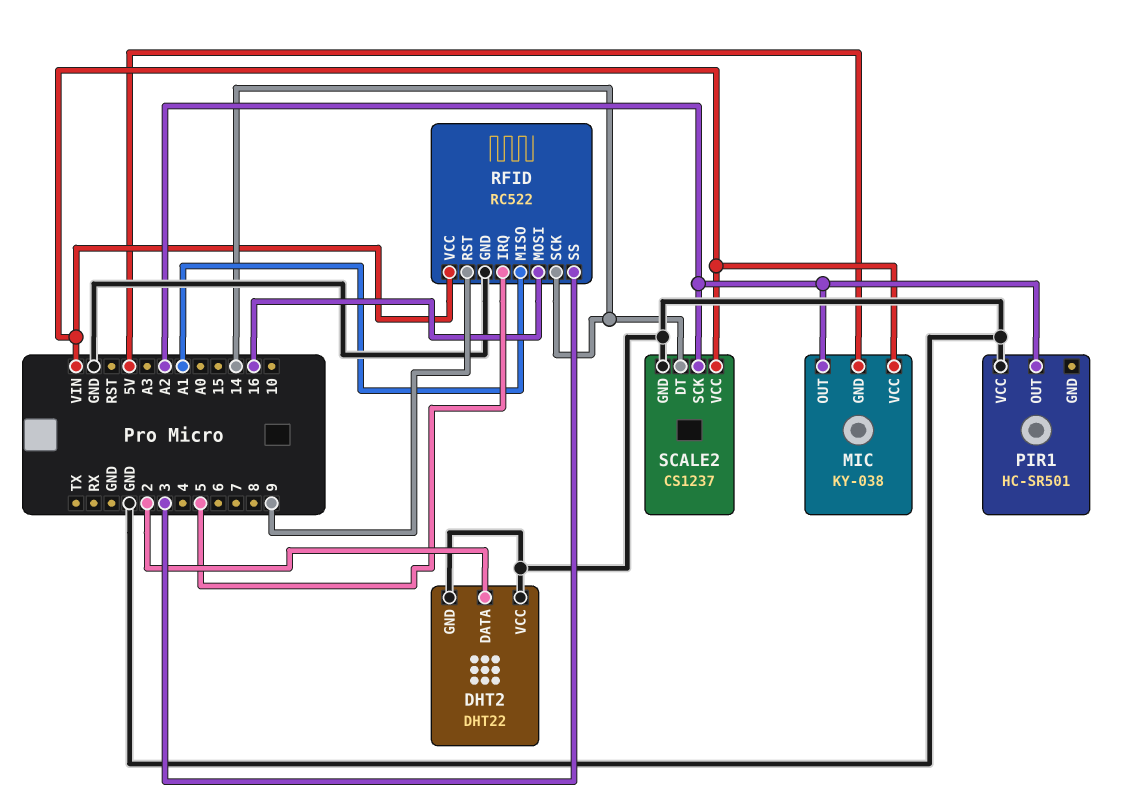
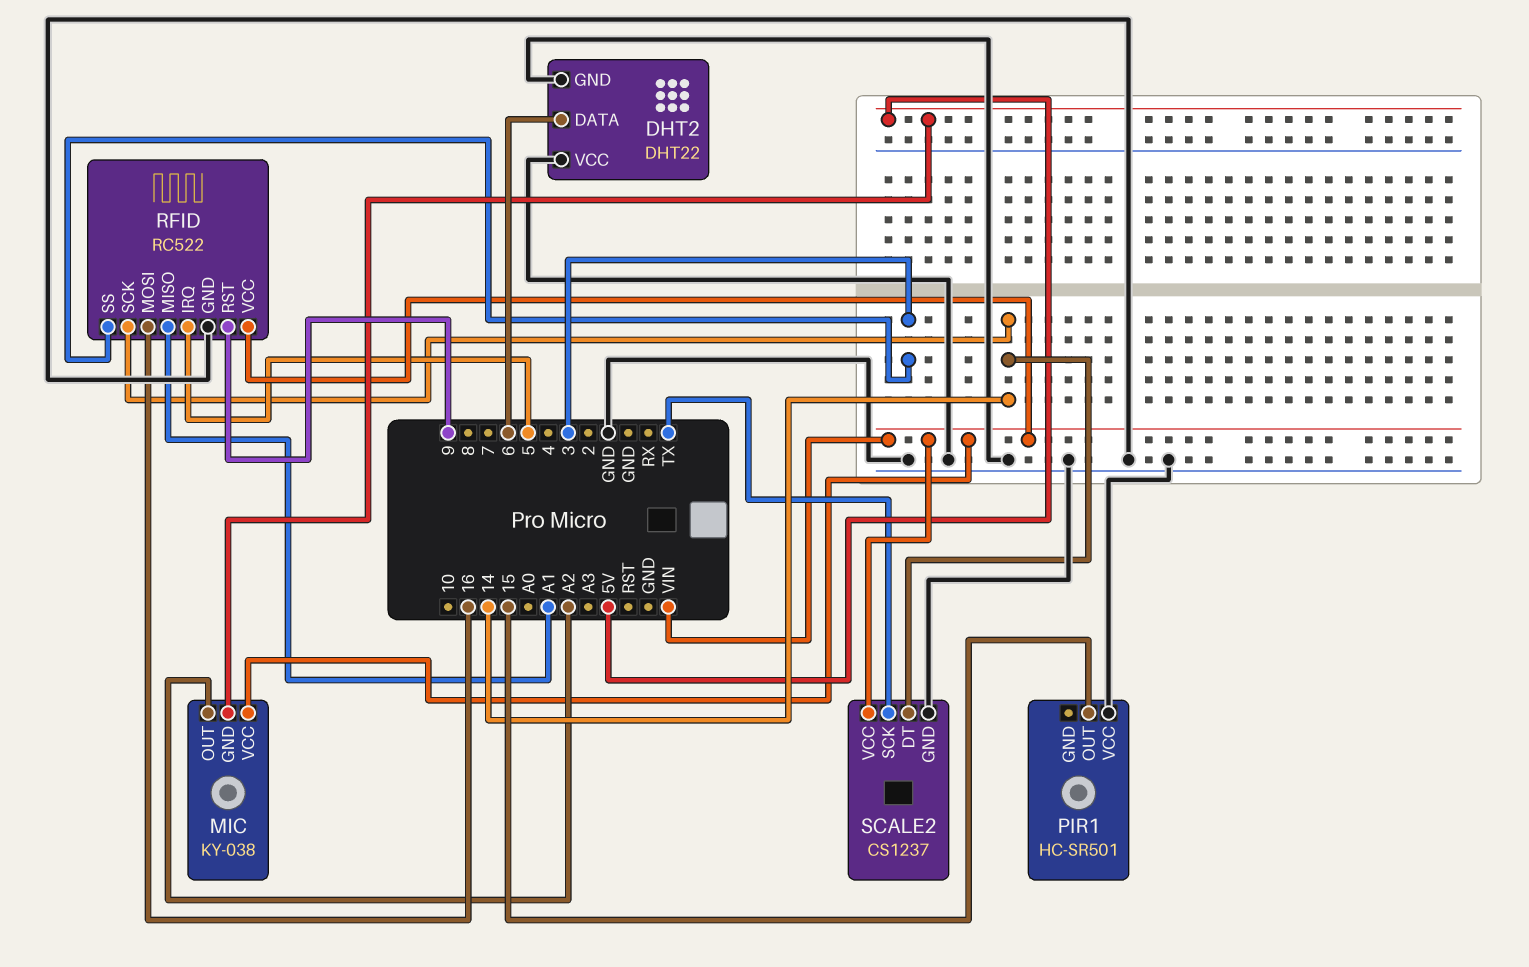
DHT2 pin DATA: 2 -> 6
PIR1 pin OUT: A2 -> 15
SCALE2 pin SCK: A2 -> TX

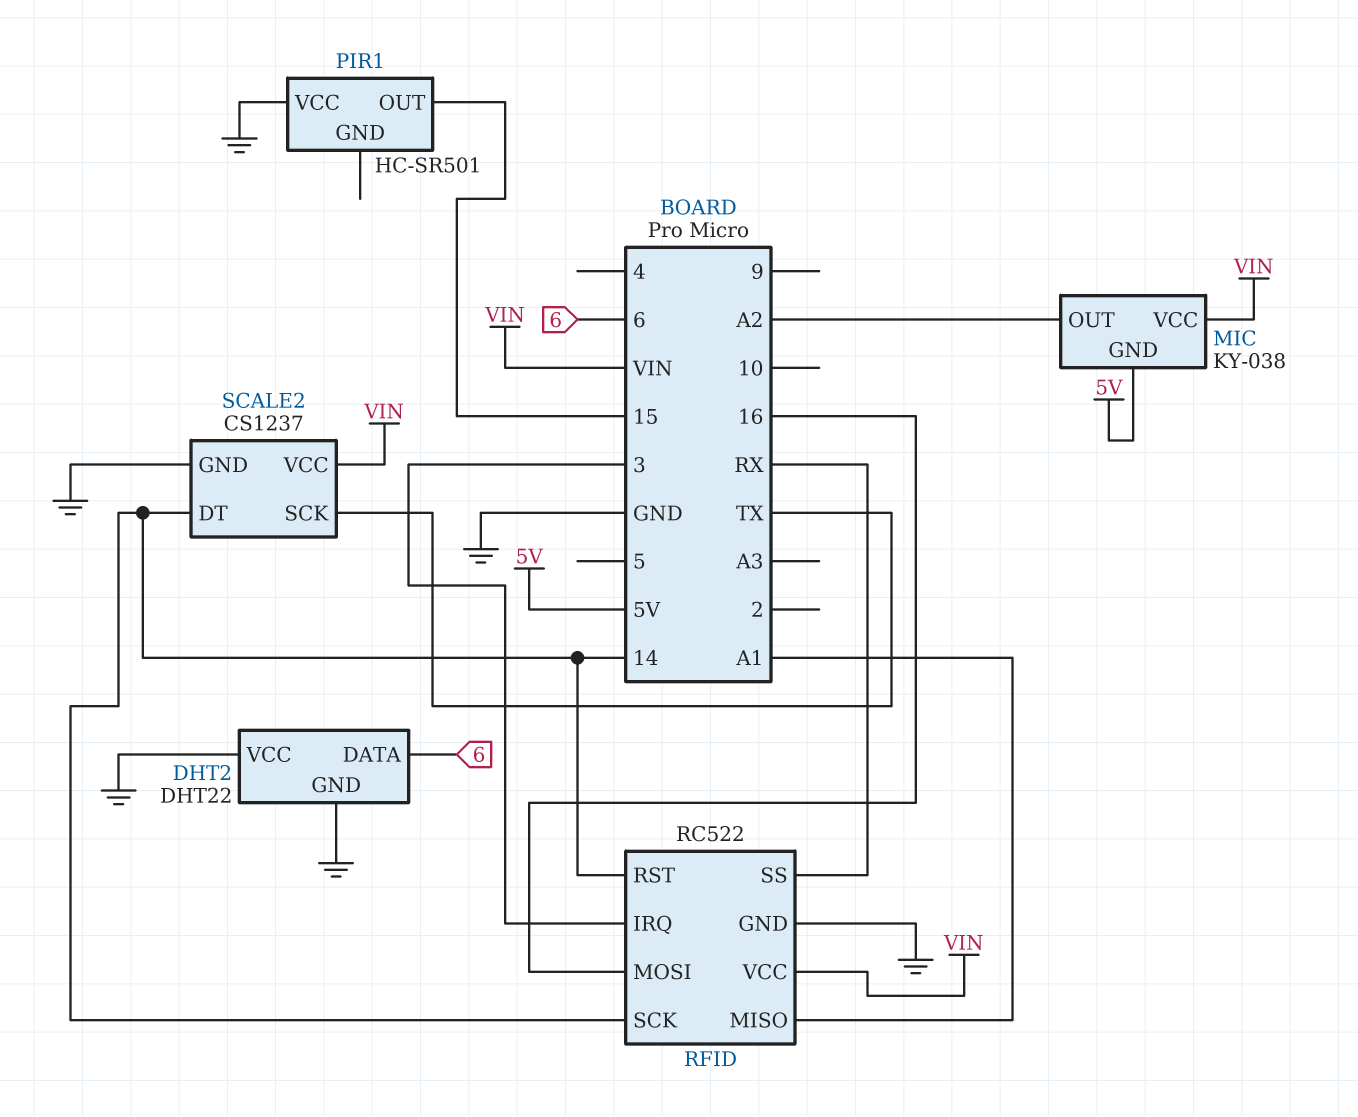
RFID pin IRQ: 5 -> 3
RFID pin RST: 9 -> 14
RFID pin SS: 3 -> RX

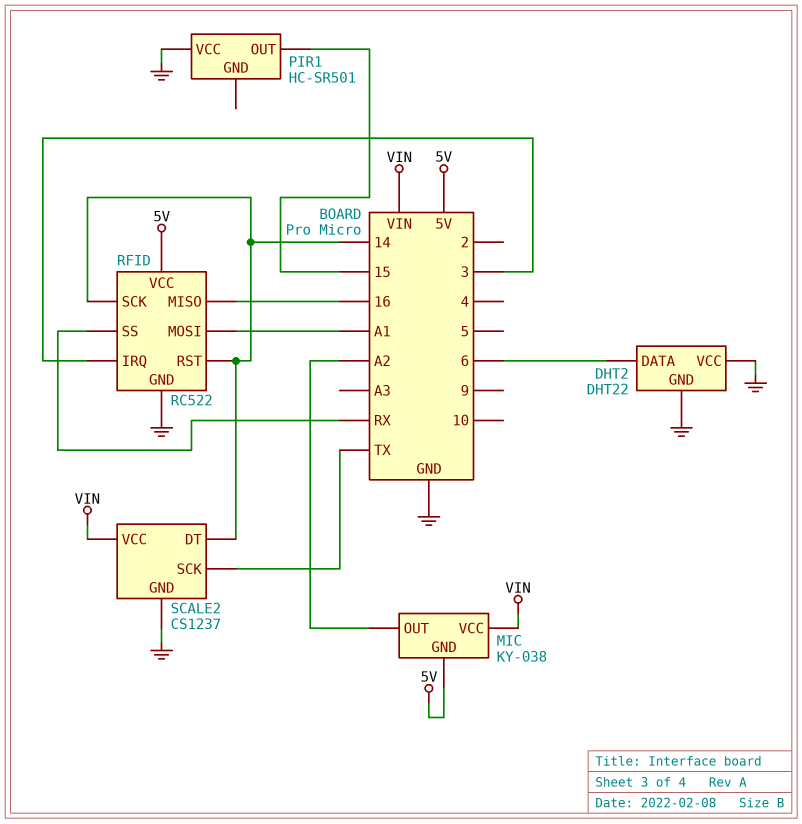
RFID pin MISO: A1 -> 16
RFID pin MOSI: 16 -> A1
RFID pin VCC: VIN -> 5V

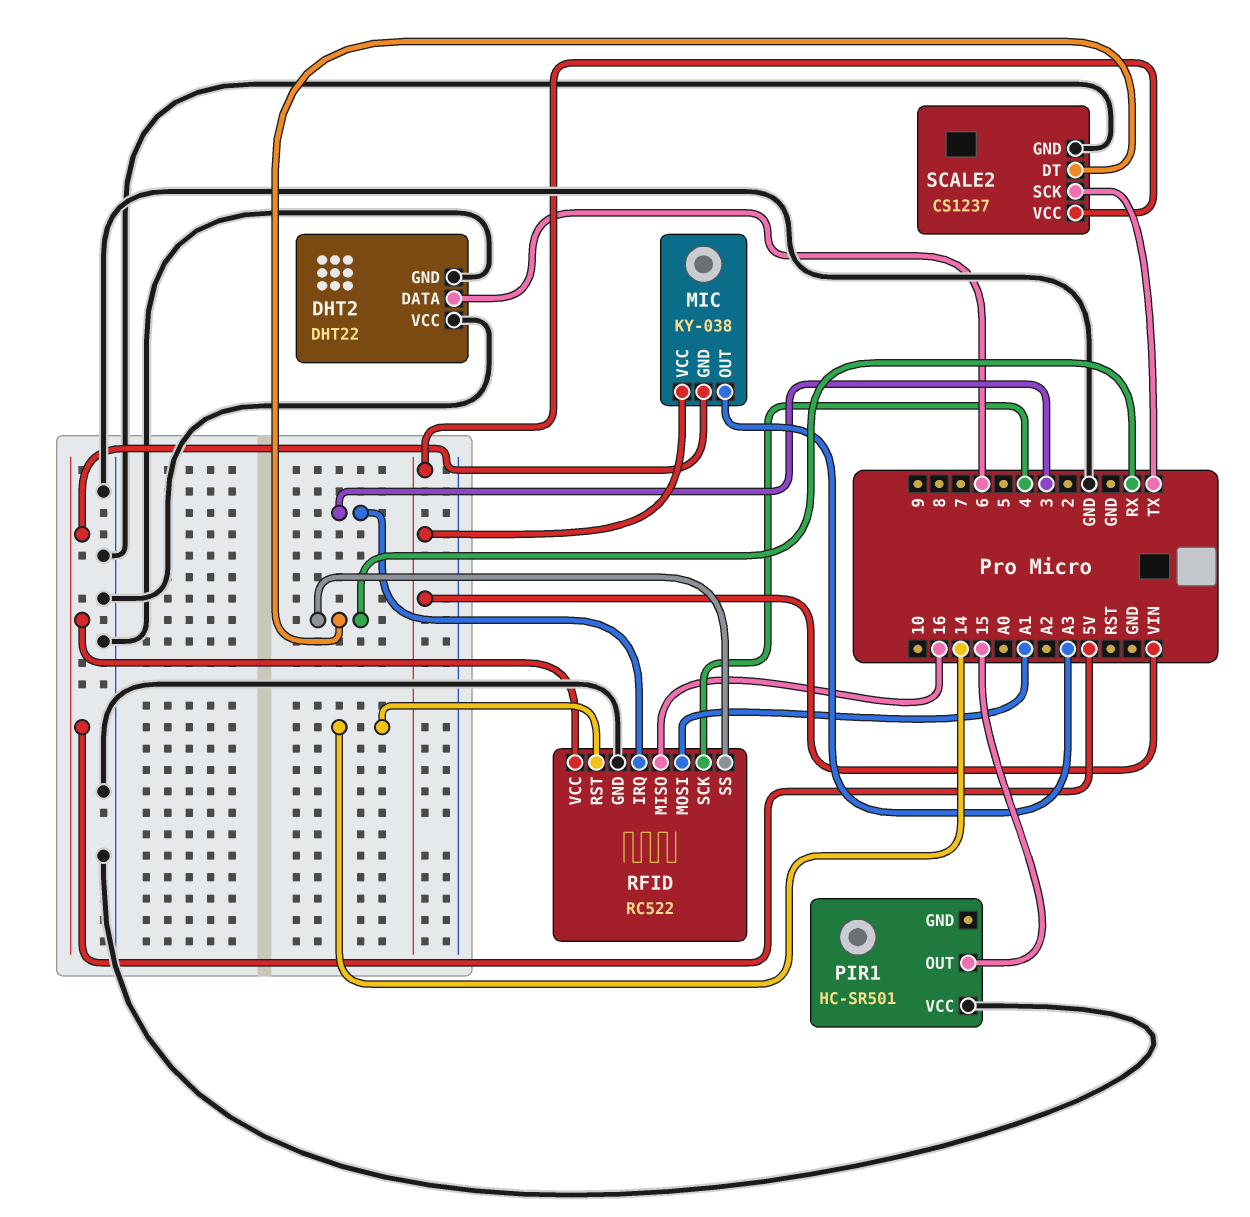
MIC pin OUT: A2 -> A3
RFID pin SCK: 14 -> 4
SCALE2 pin DT: 14 -> RX

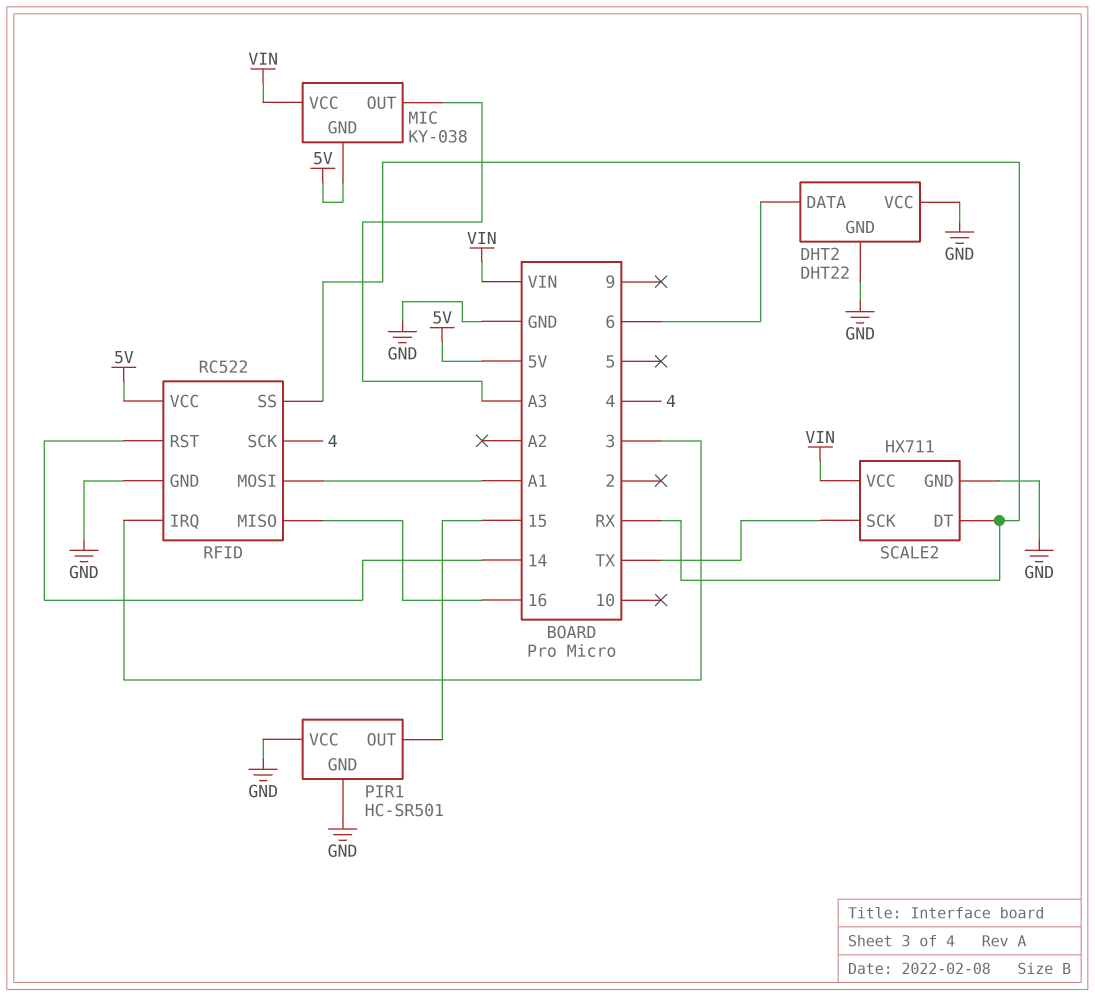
PIR1 pin GND: none -> GND
SCALE2: CS1237 -> HX711

